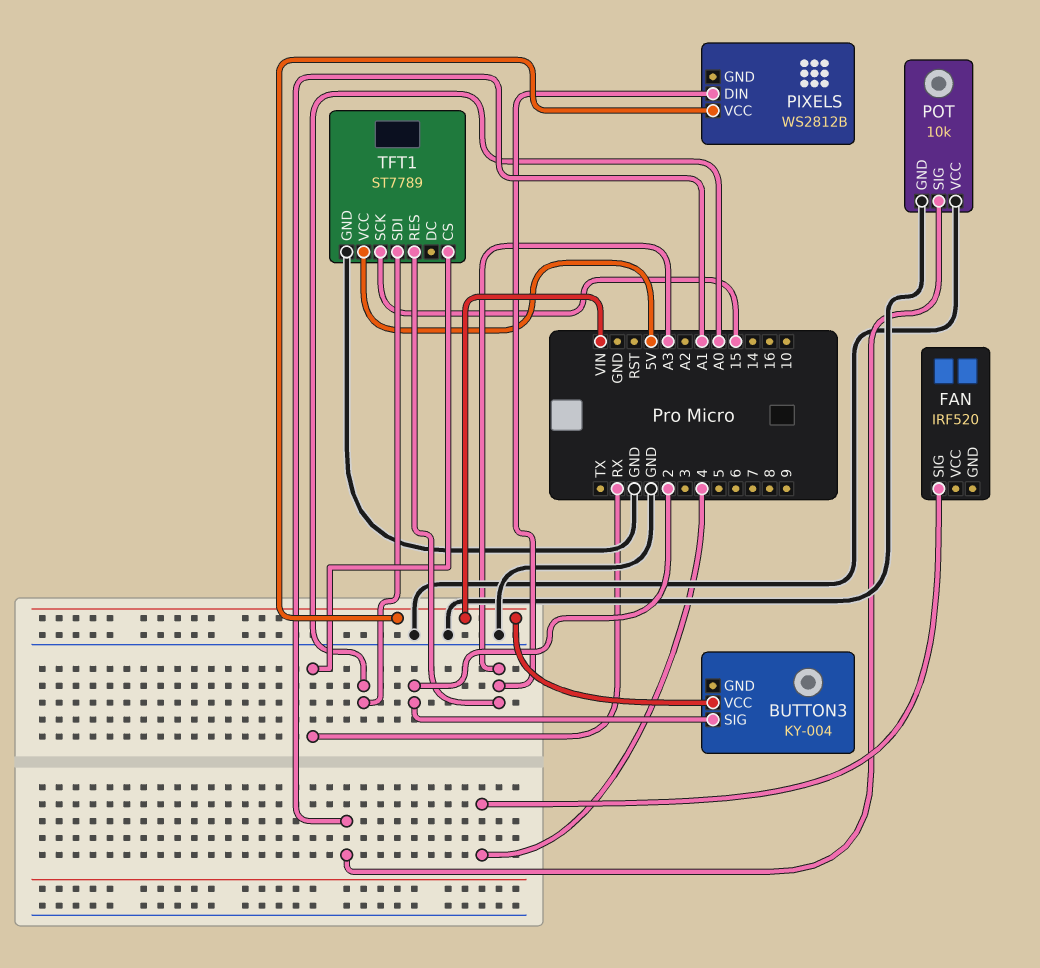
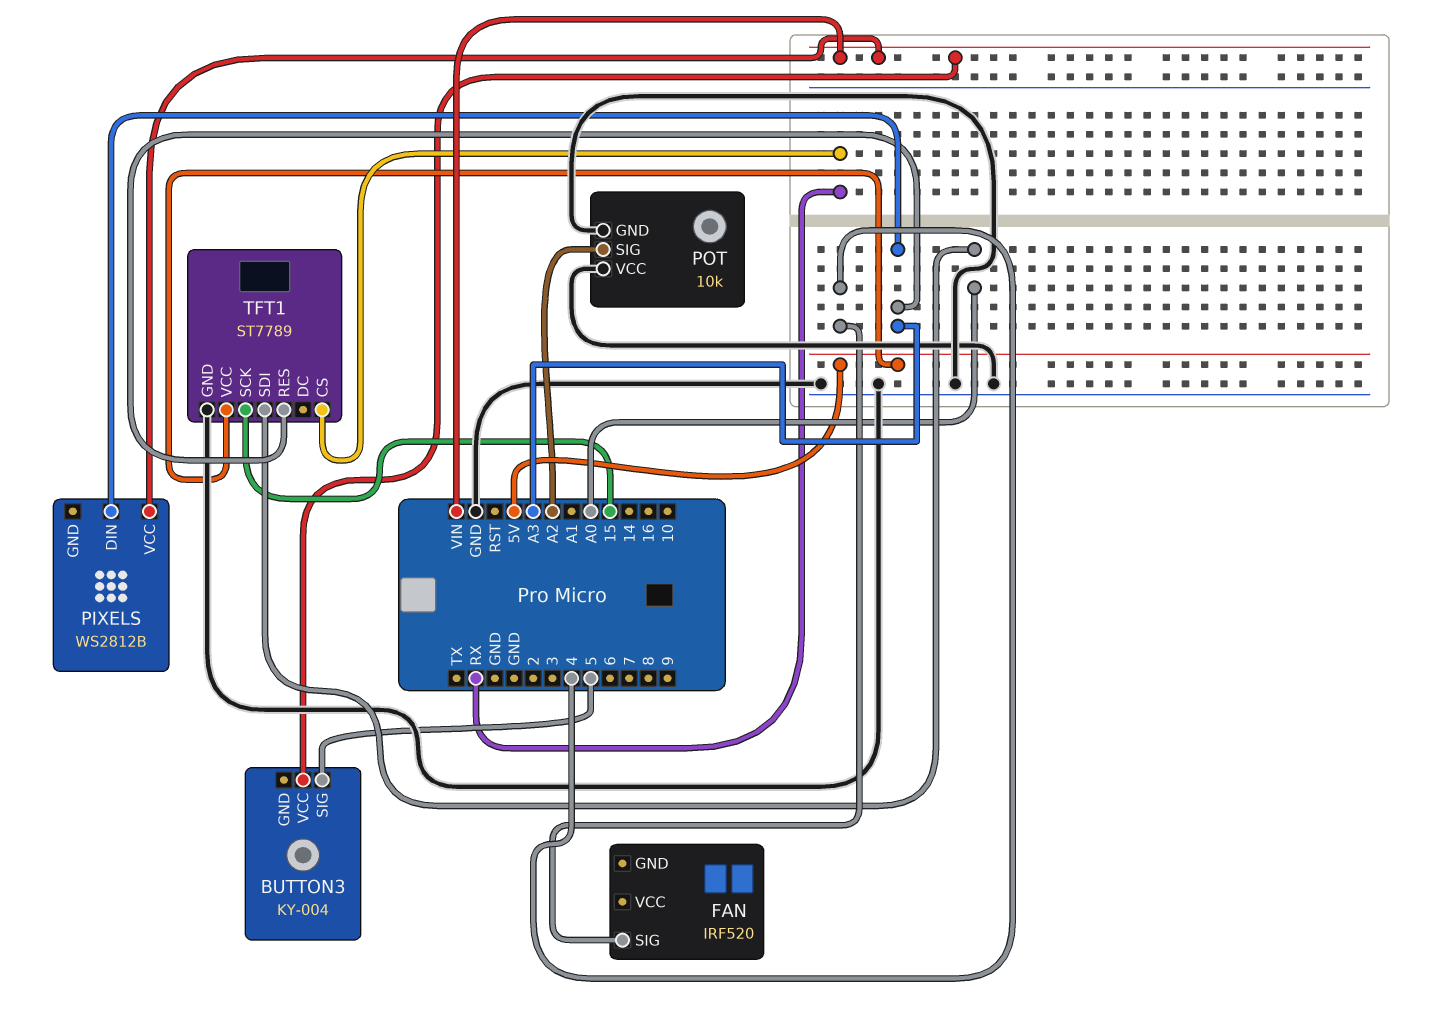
BUTTON3 pin SIG: 2 -> 5
POT pin SIG: A1 -> A2

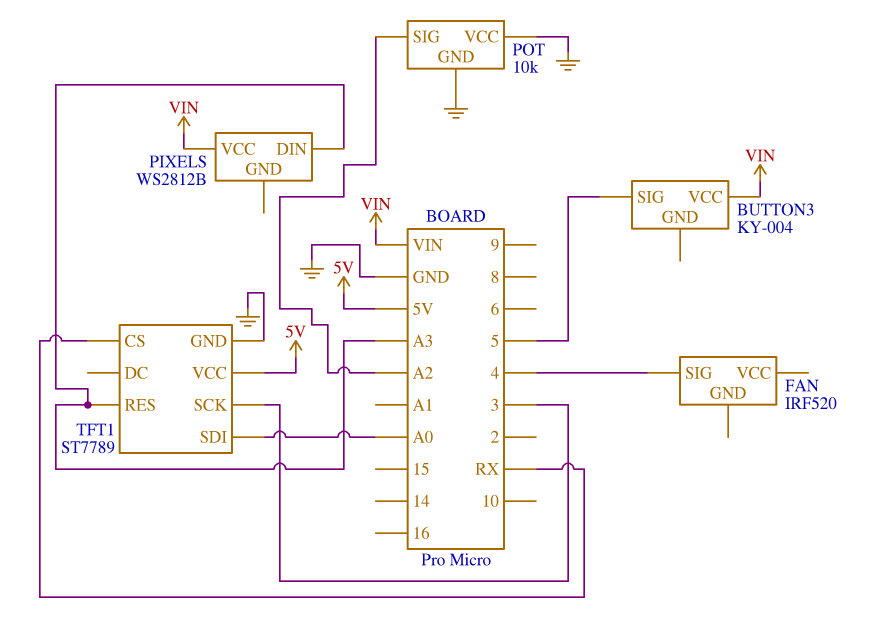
TFT1 pin SCK: 15 -> 3

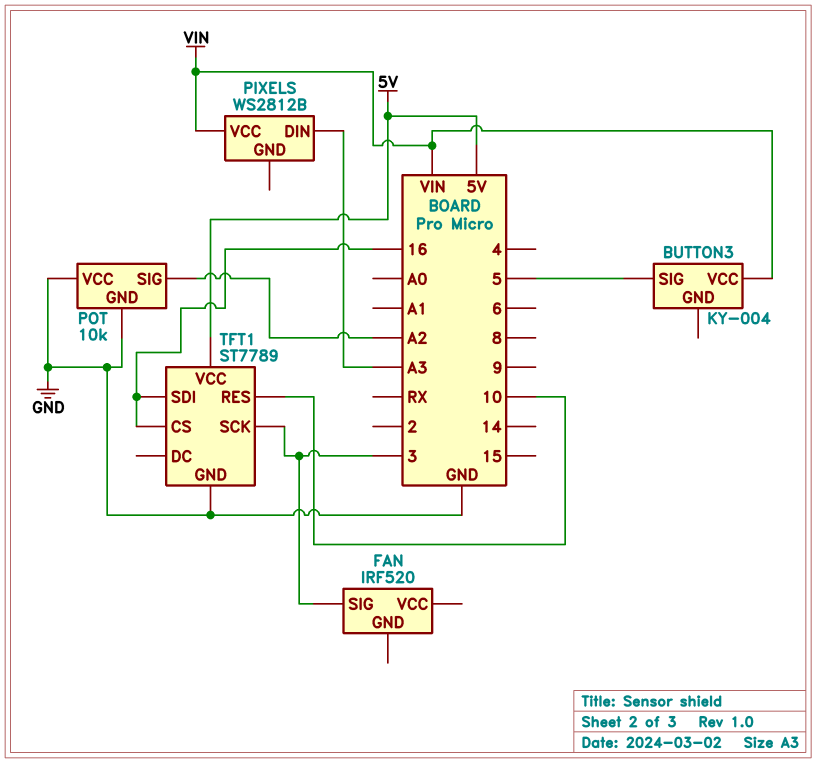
FAN pin SIG: 4 -> 3
TFT1 pin CS: RX -> 16
TFT1 pin RES: A3 -> 10
TFT1 pin SDI: A0 -> 16

